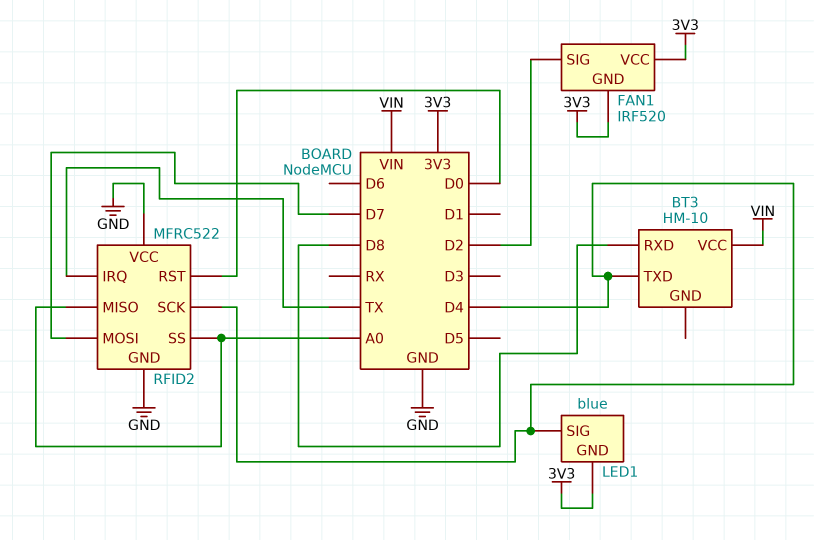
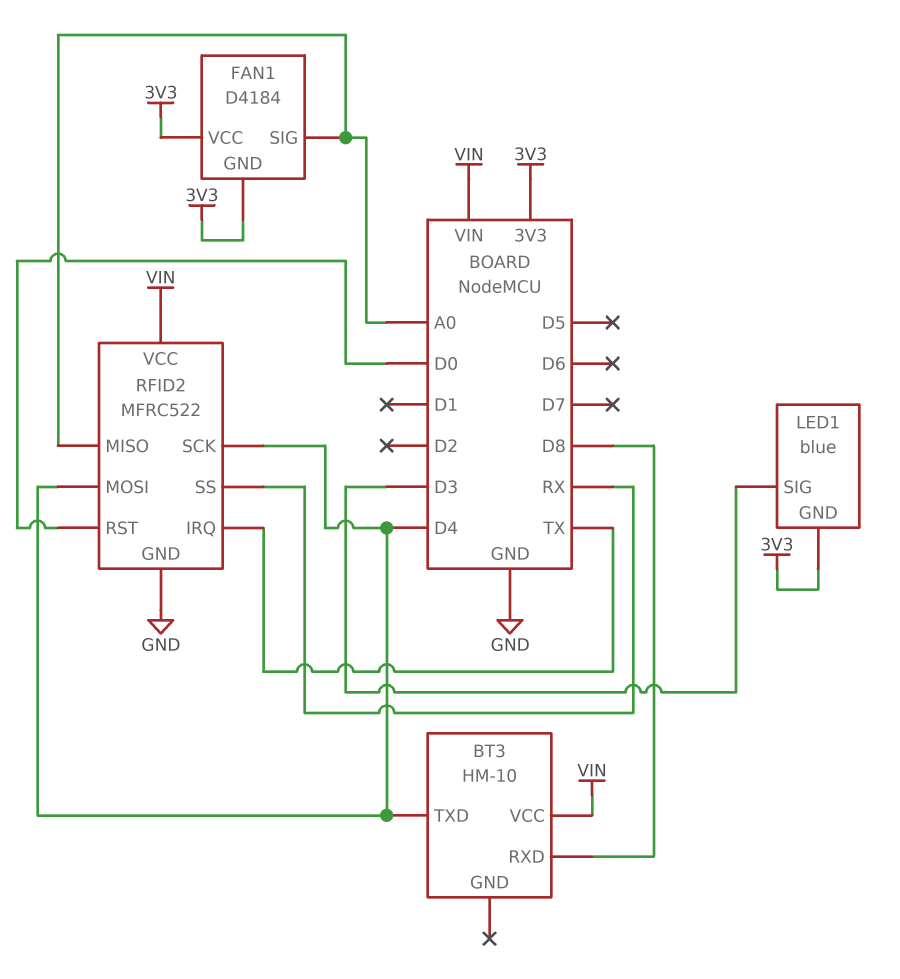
FAN1: IRF520 -> D4184
FAN1 pin SIG: D2 -> A0
LED1 pin SIG: D4 -> D3
RFID2 pin MOSI: D7 -> D4
RFID2 pin SS: A0 -> RX
RFID2 pin VCC: GND -> VIN

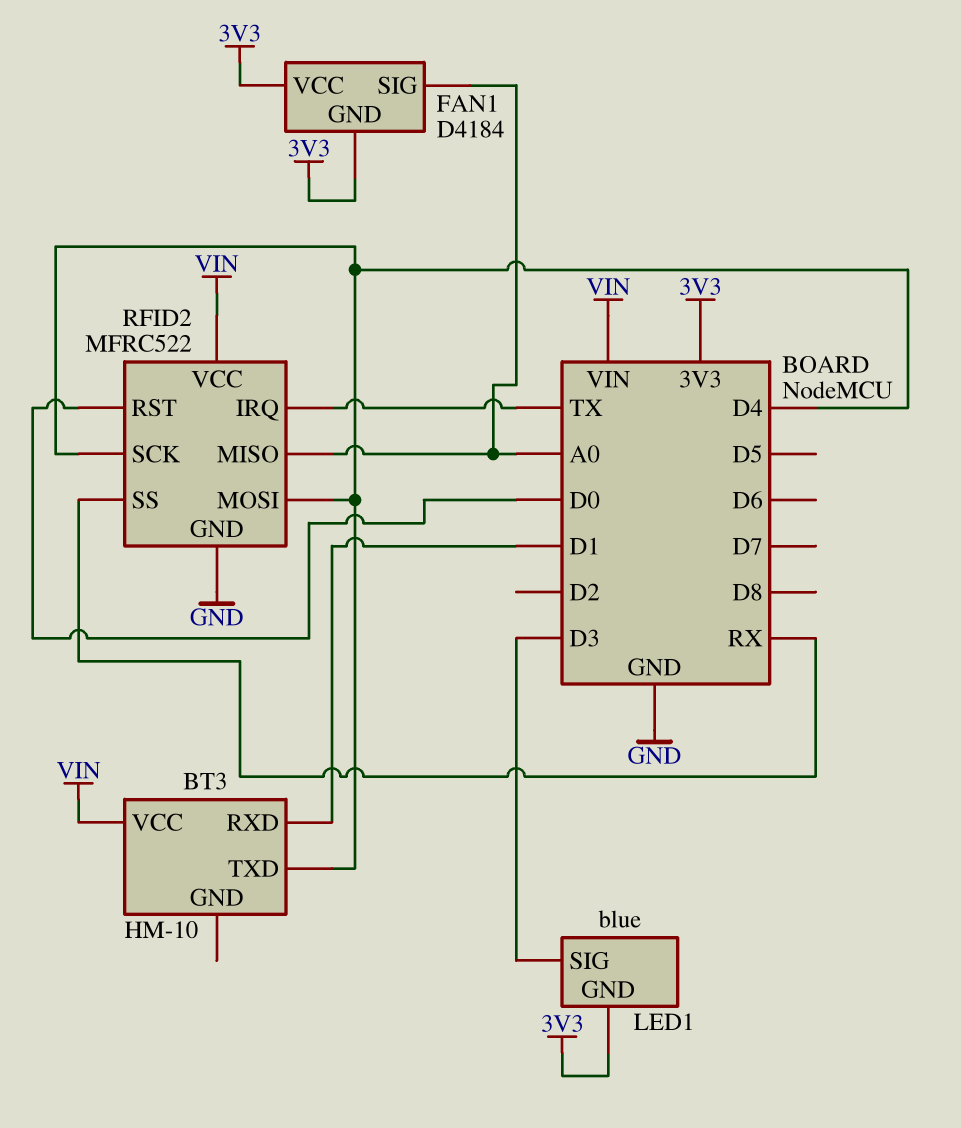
BT3 pin RXD: D8 -> D1

